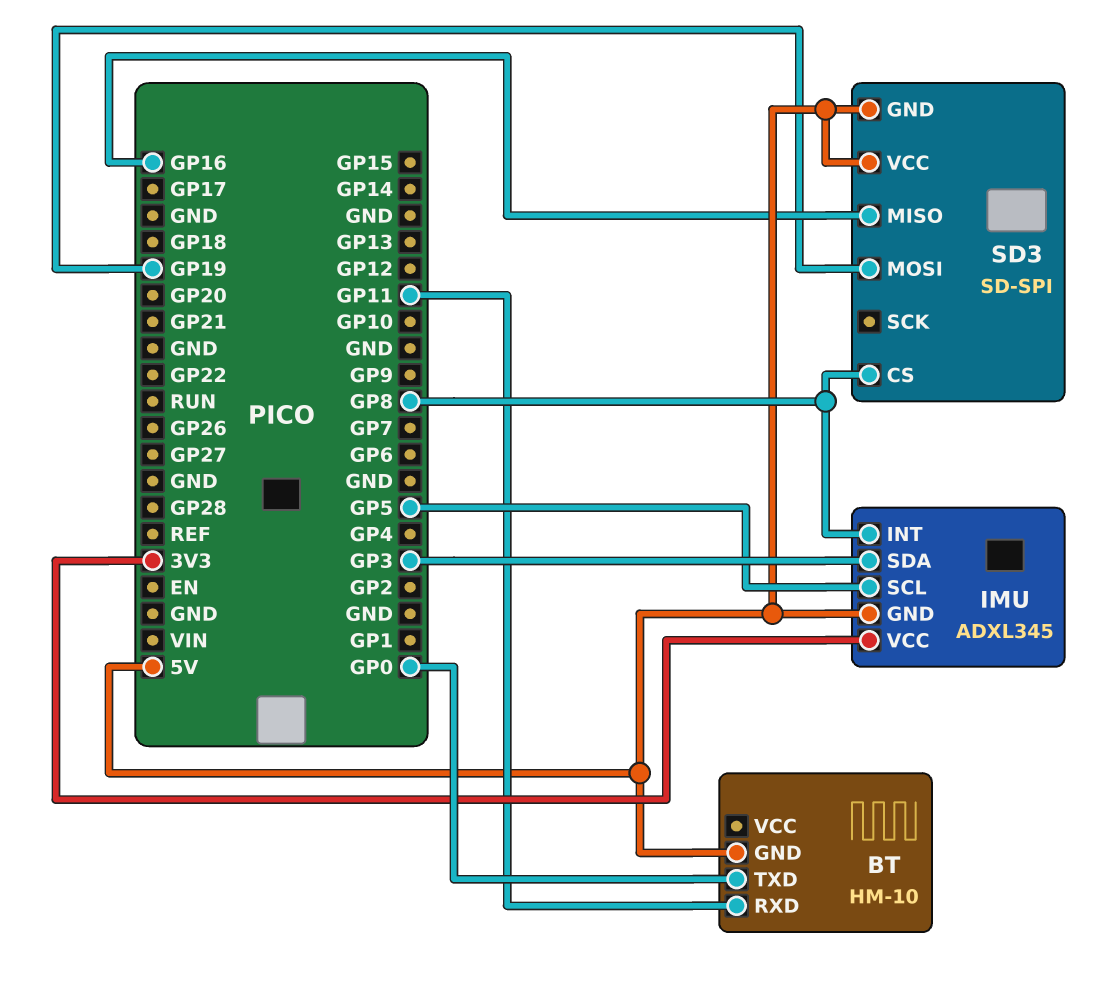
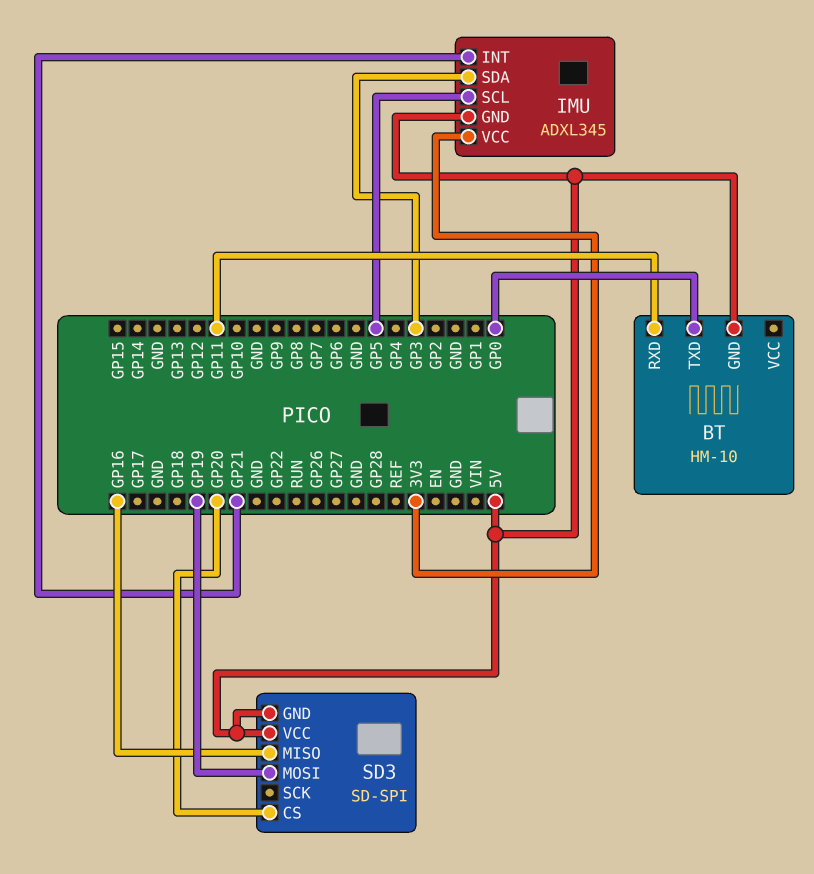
IMU pin INT: GP8 -> GP21
SD3 pin CS: GP8 -> GP20

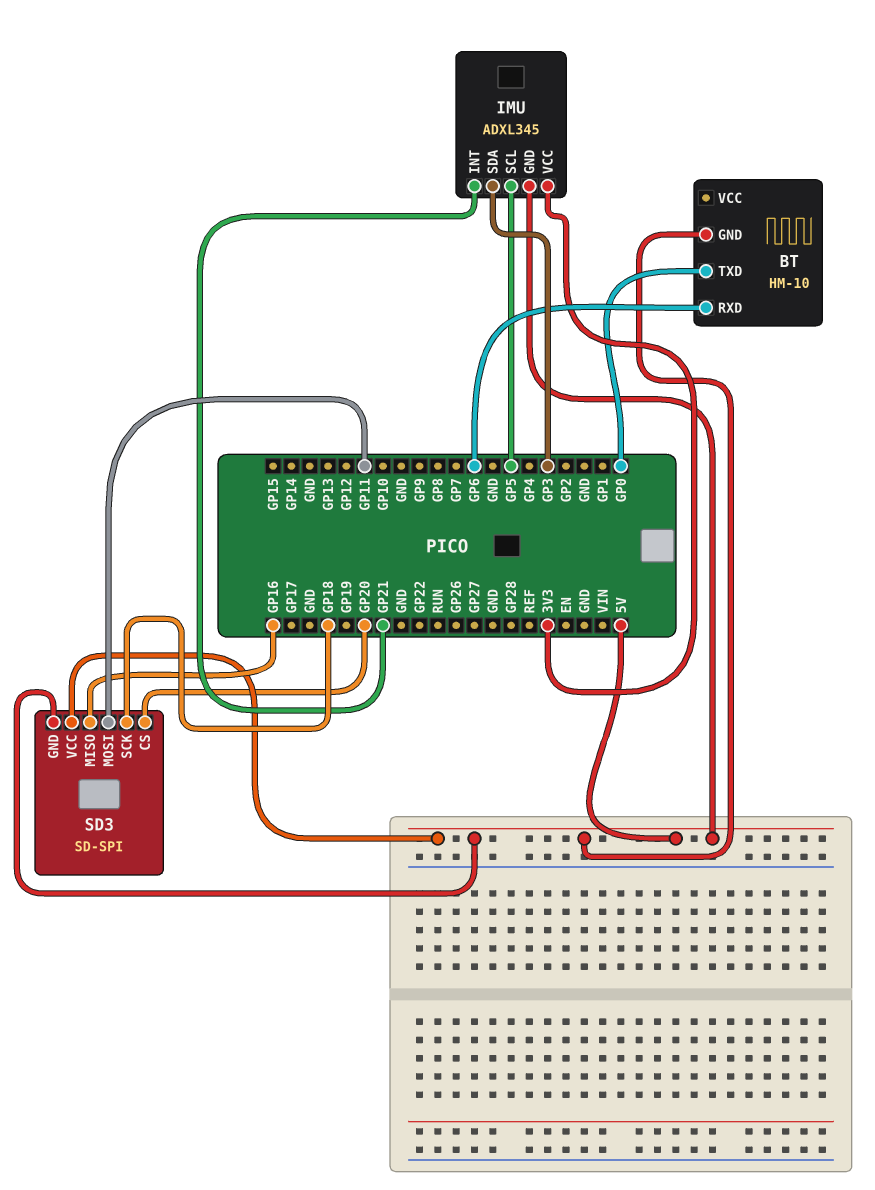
BT pin RXD: GP11 -> GP6
SD3 pin MOSI: GP19 -> GP11
SD3 pin SCK: none -> GP18

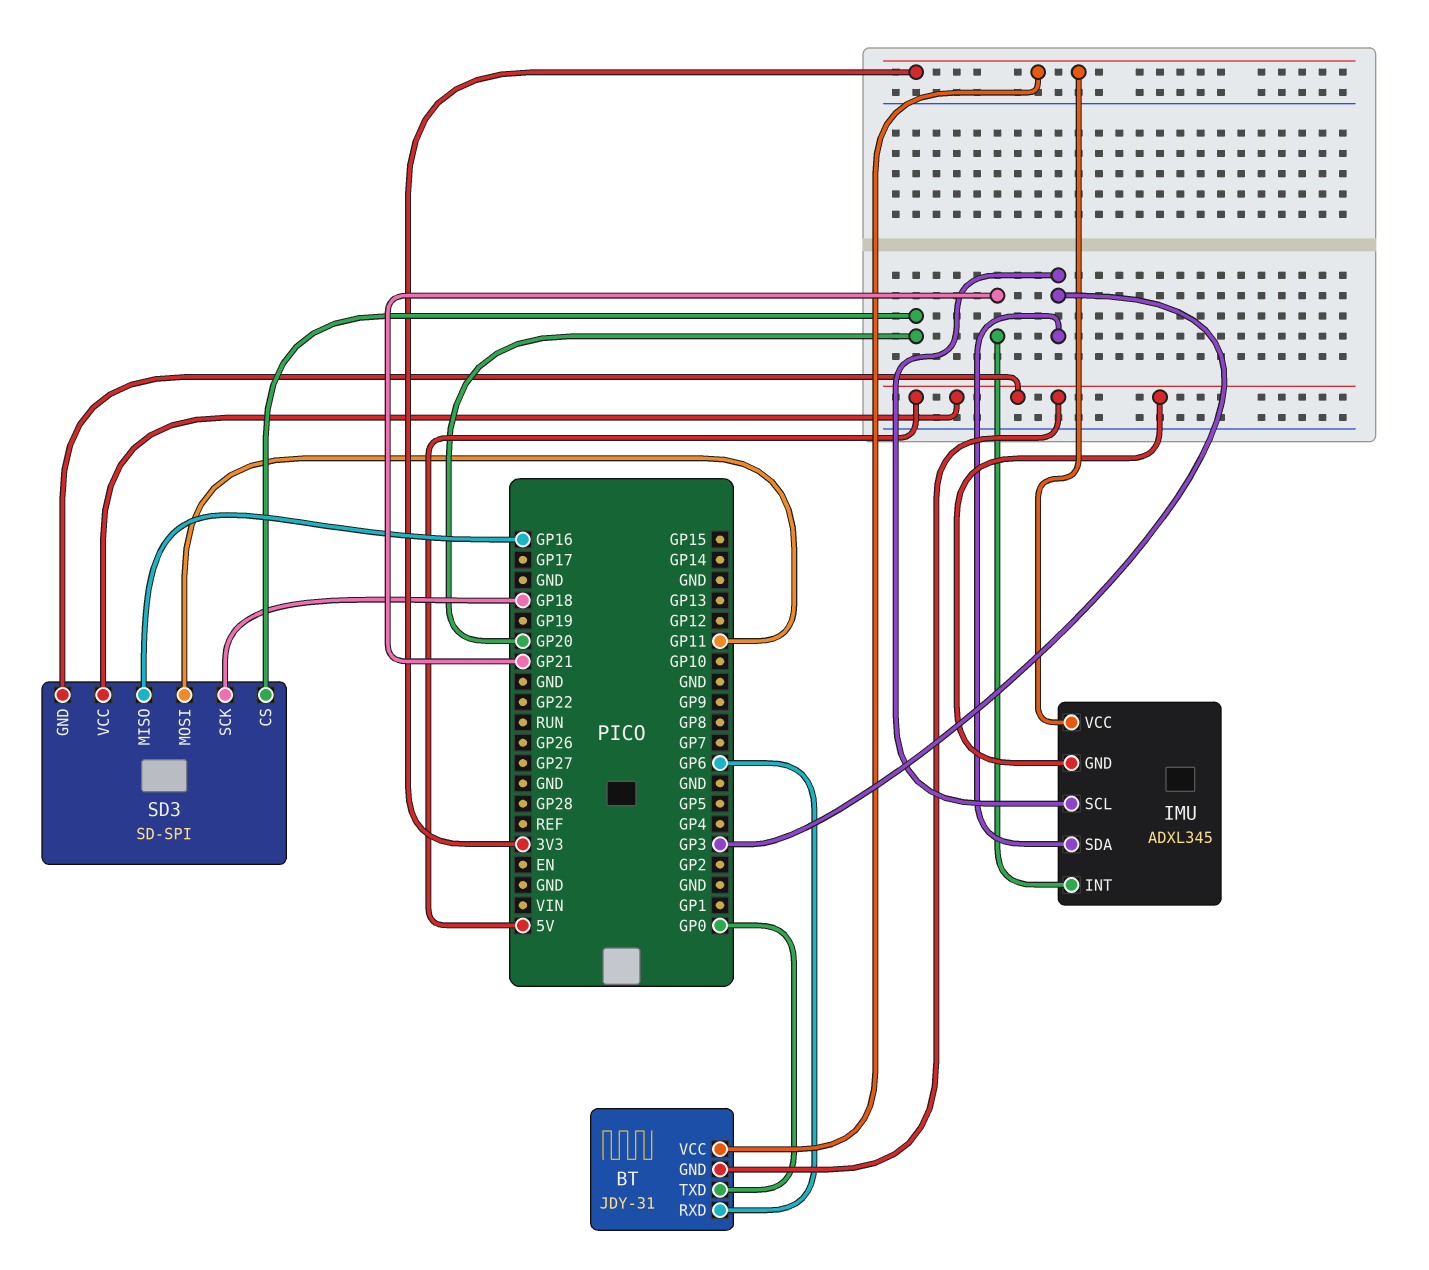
BT: HM-10 -> JDY-31
BT pin VCC: none -> 3V3
IMU pin SCL: GP5 -> GP3

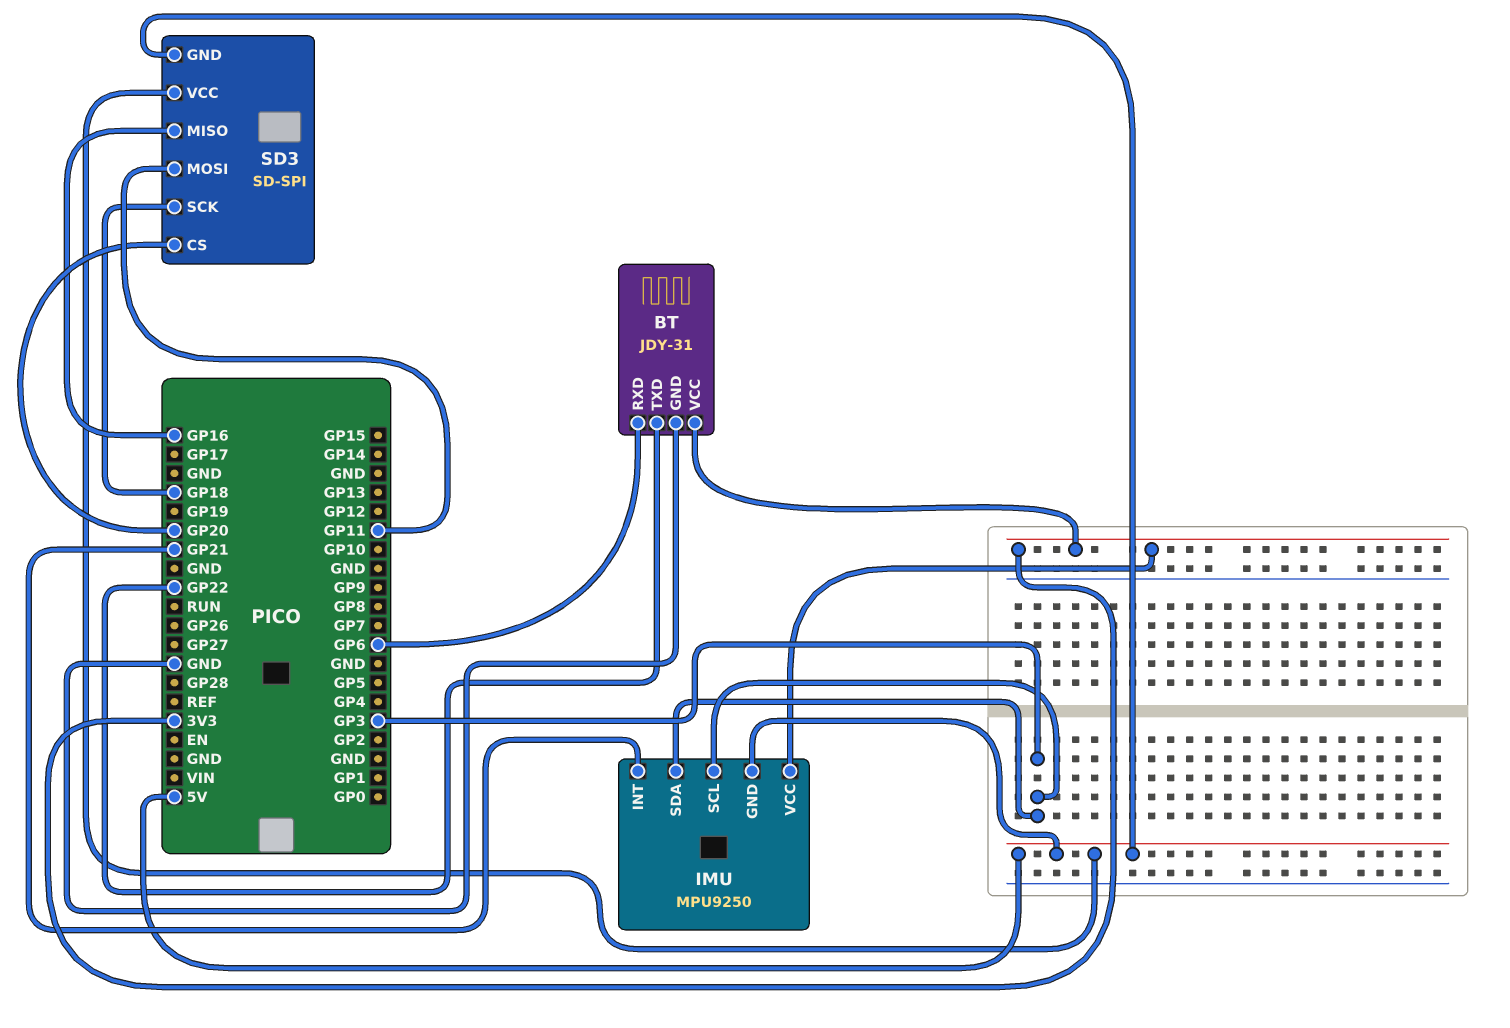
BT pin GND: 5V -> GND
BT pin TXD: GP0 -> GP22
IMU: ADXL345 -> MPU9250

